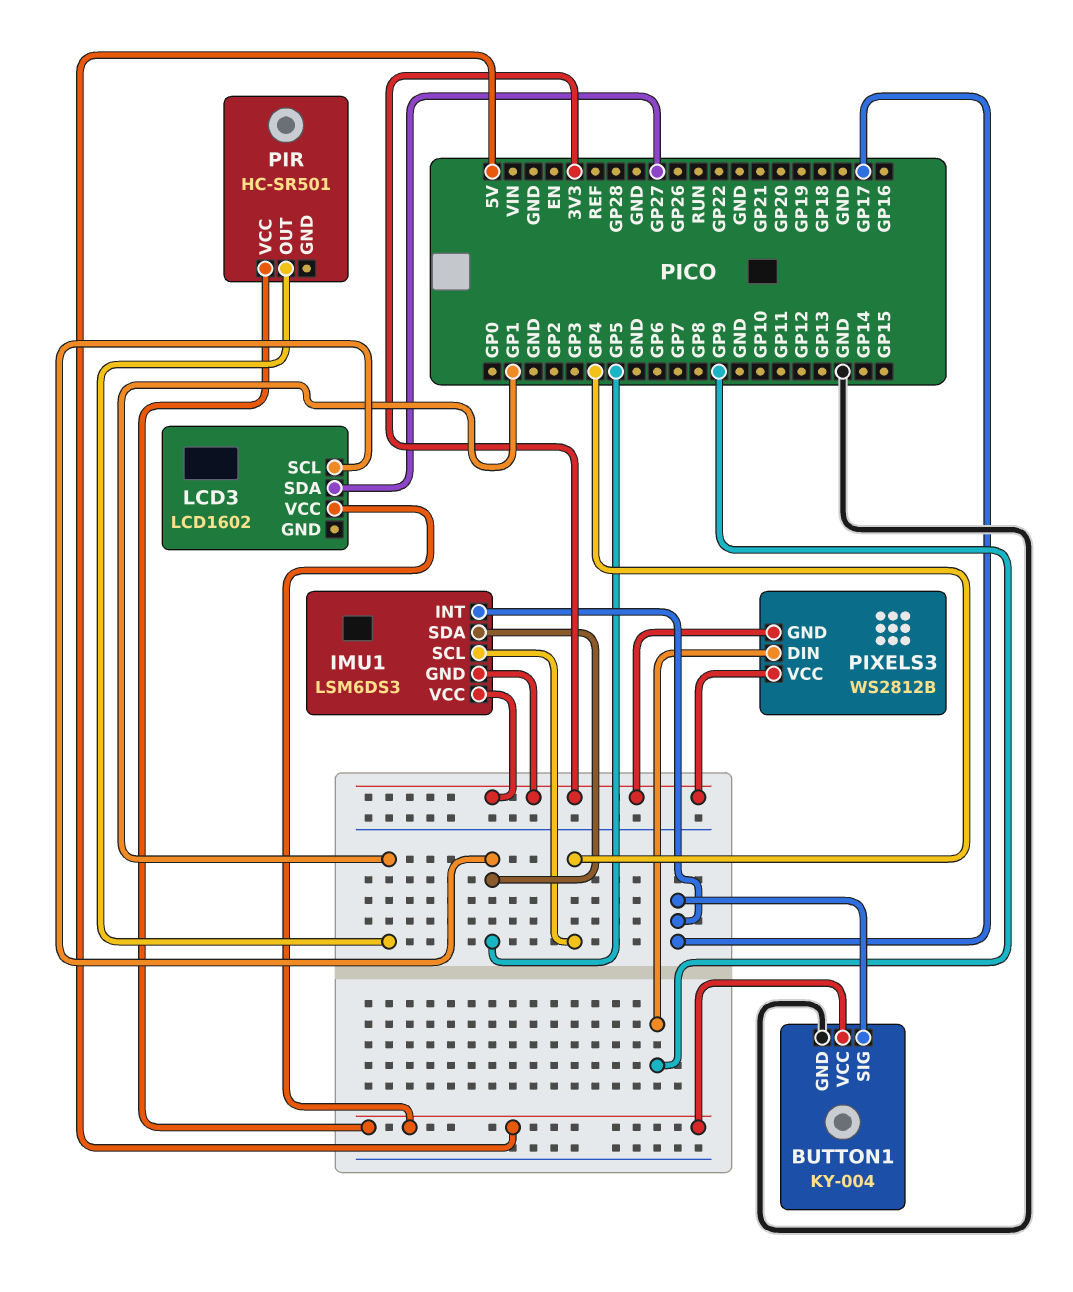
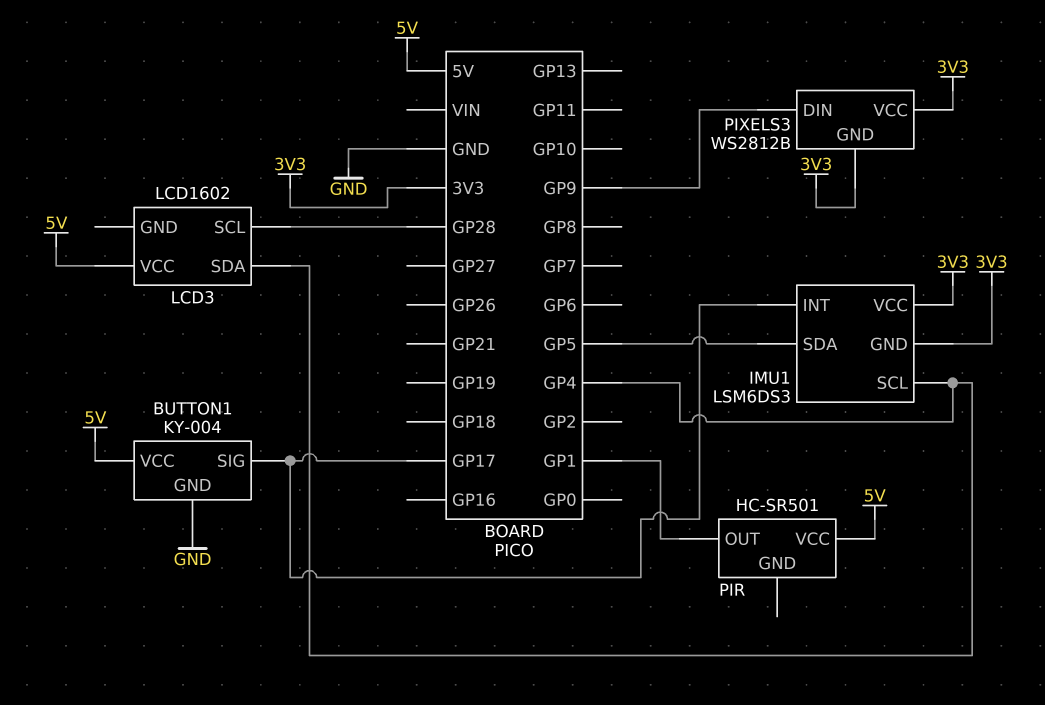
LCD3 pin SCL: GP5 -> GP28
LCD3 pin SDA: GP27 -> GP4

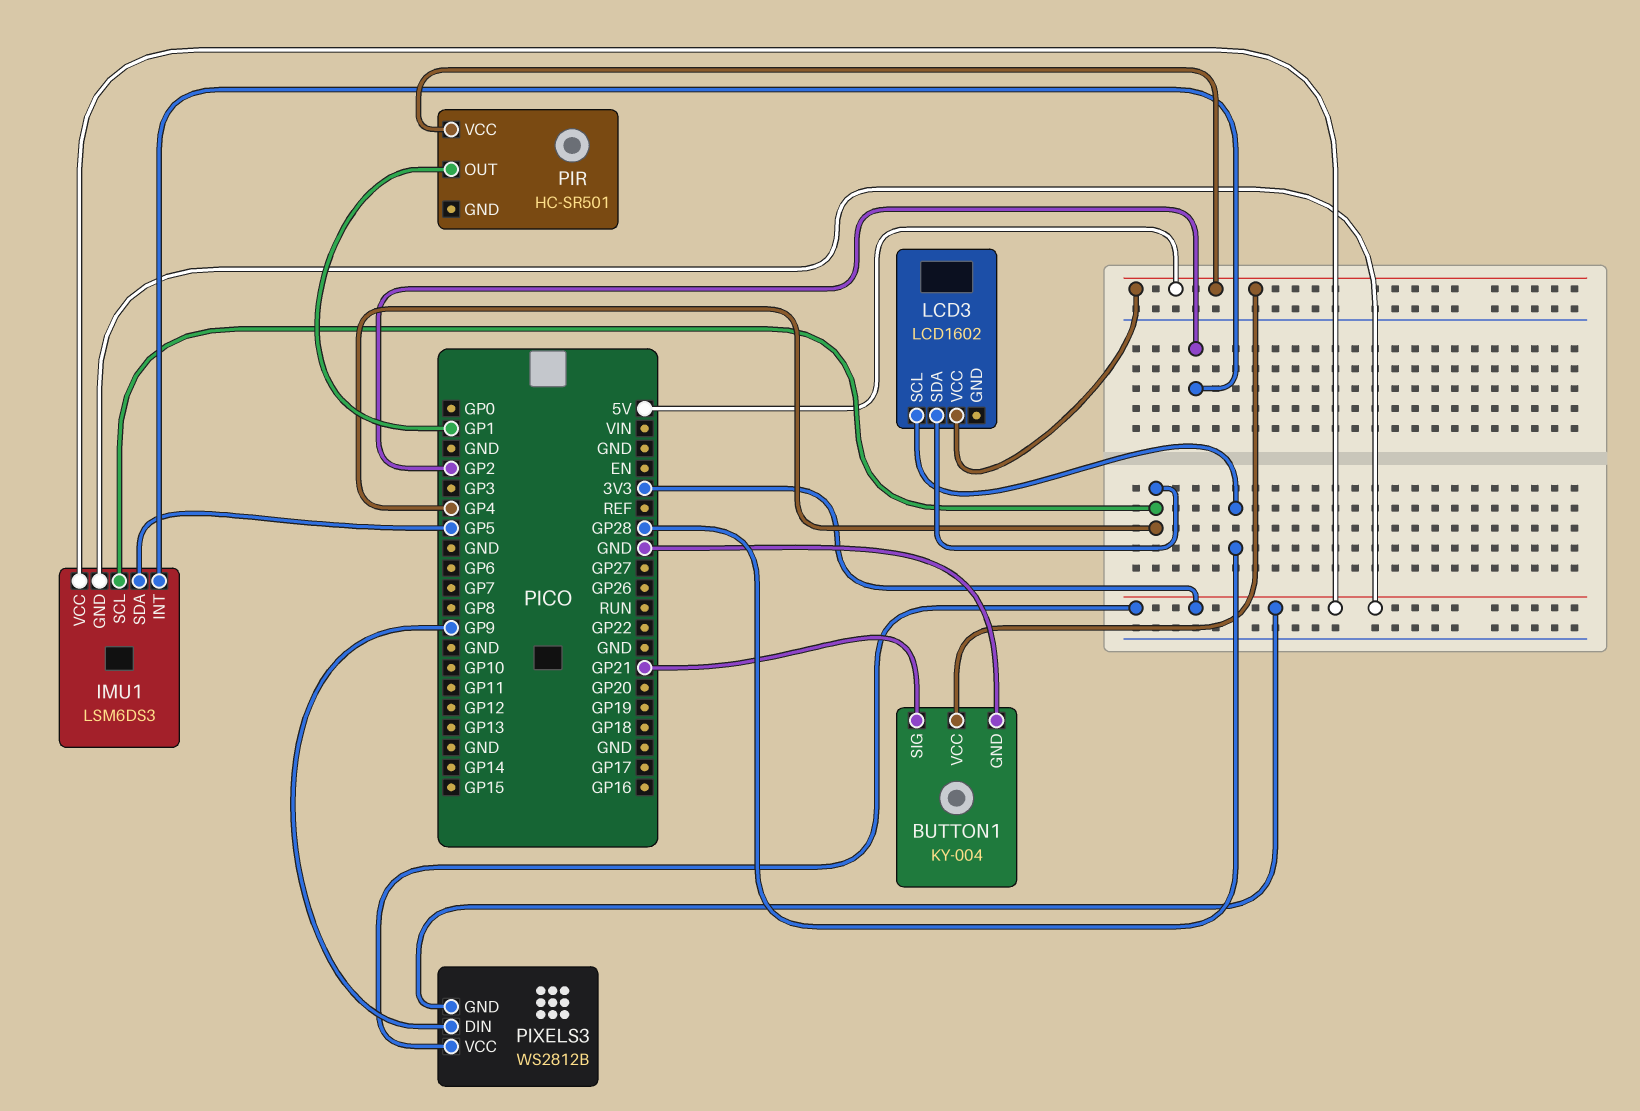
BUTTON1 pin SIG: GP17 -> GP21
IMU1 pin INT: GP17 -> GP2

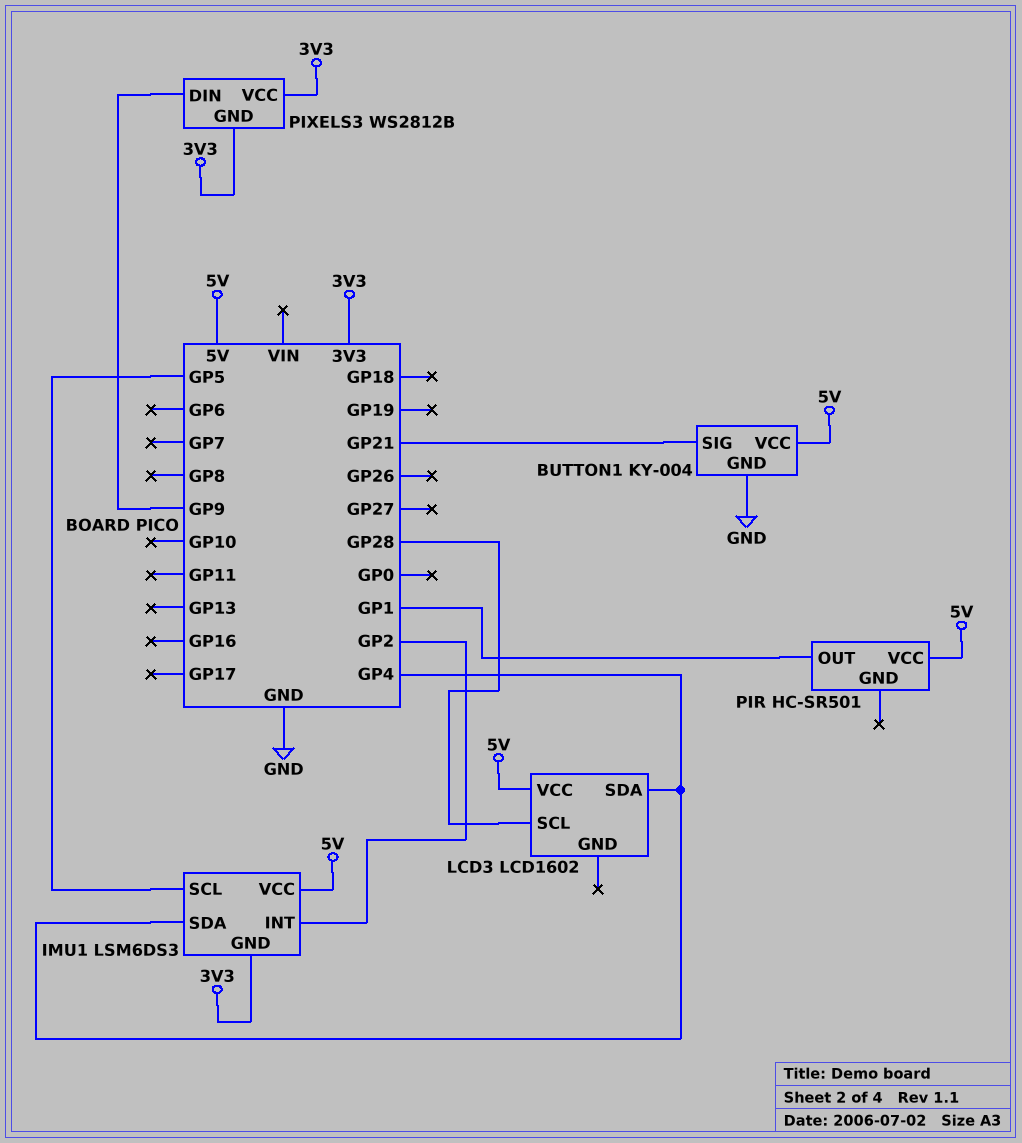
IMU1 pin SCL: GP4 -> GP5
IMU1 pin SDA: GP5 -> GP4
IMU1 pin VCC: 3V3 -> 5V

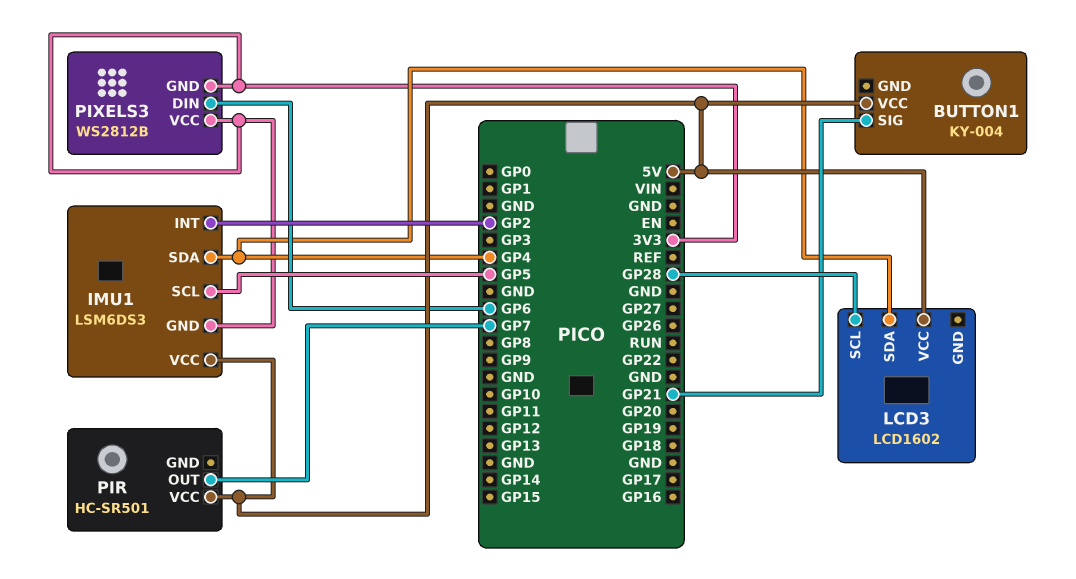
BUTTON1 pin GND: GND -> none
PIR pin OUT: GP1 -> GP7
PIXELS3 pin DIN: GP9 -> GP6

